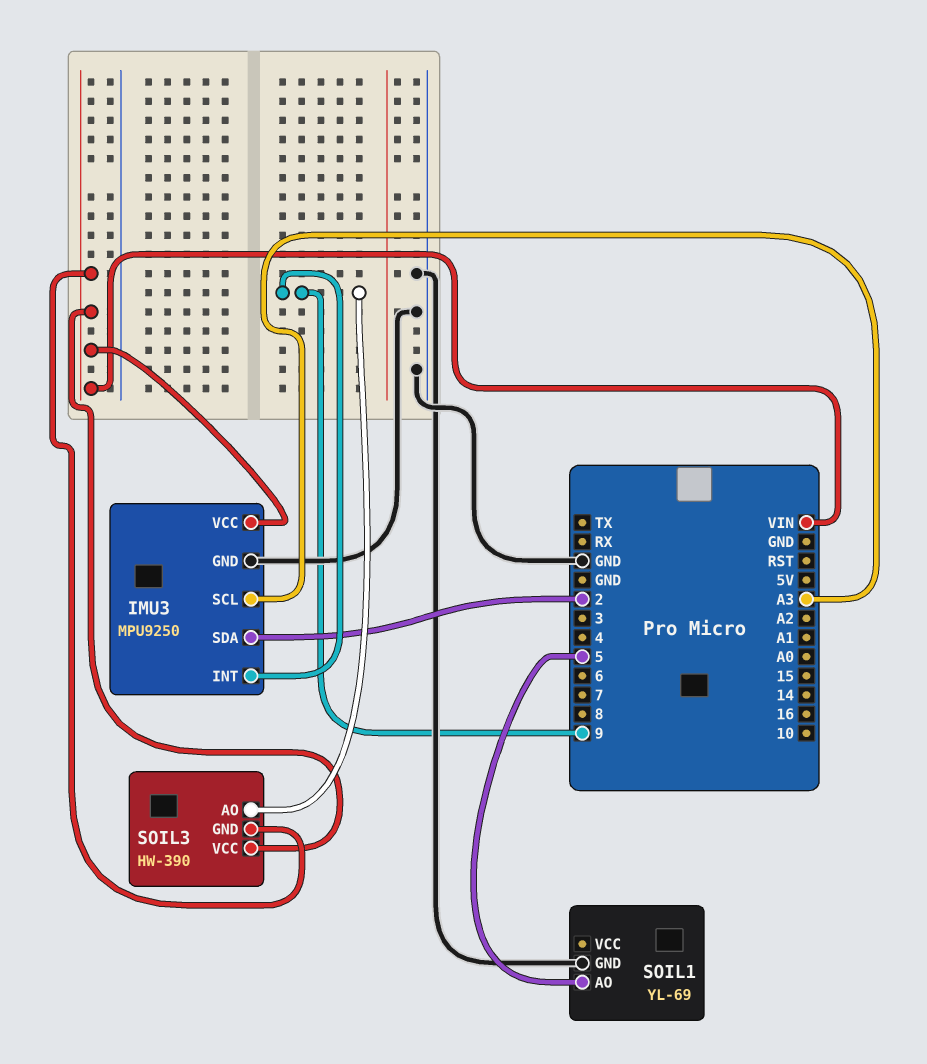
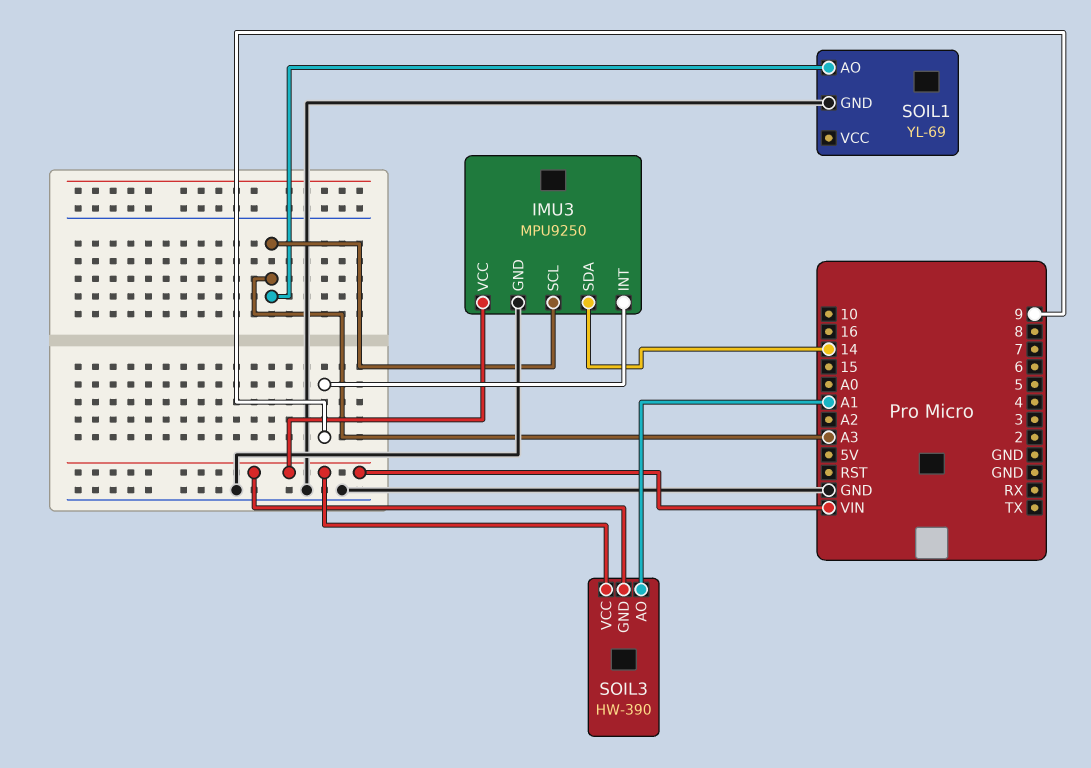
IMU3 pin SDA: 2 -> 14
SOIL1 pin AO: 5 -> A3
SOIL3 pin AO: 9 -> A1

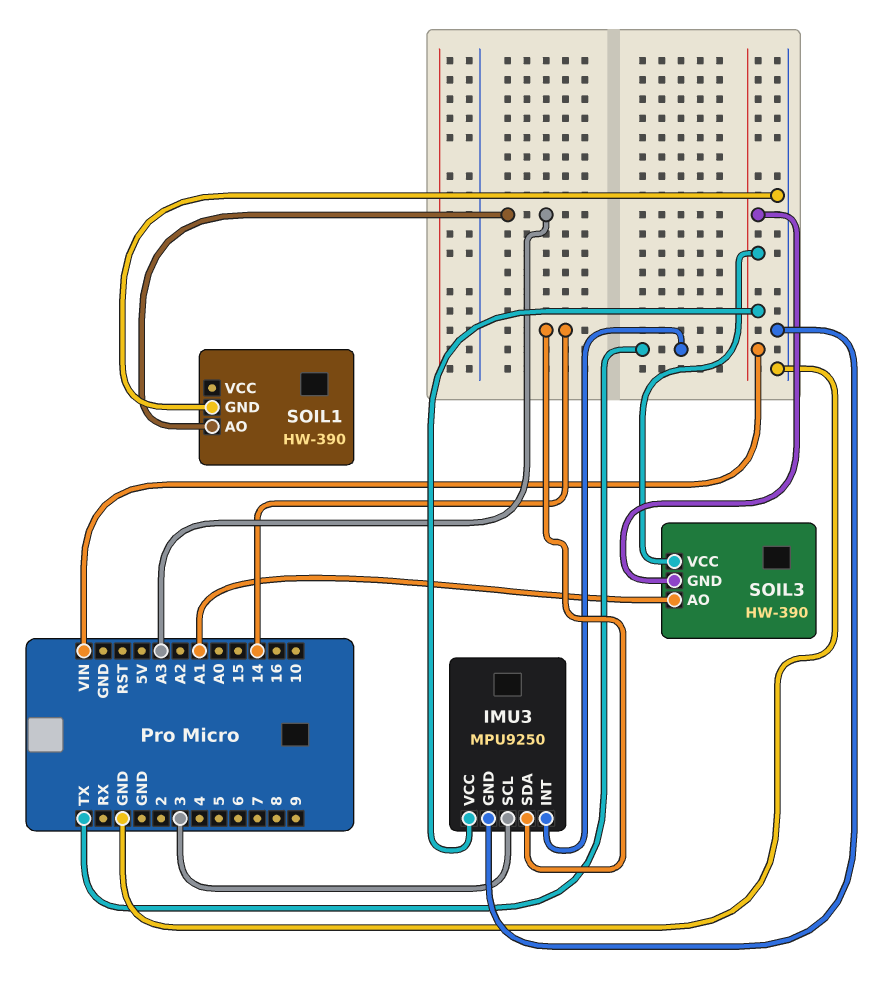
IMU3 pin INT: 9 -> TX
IMU3 pin SCL: A3 -> 3
SOIL1: YL-69 -> HW-390

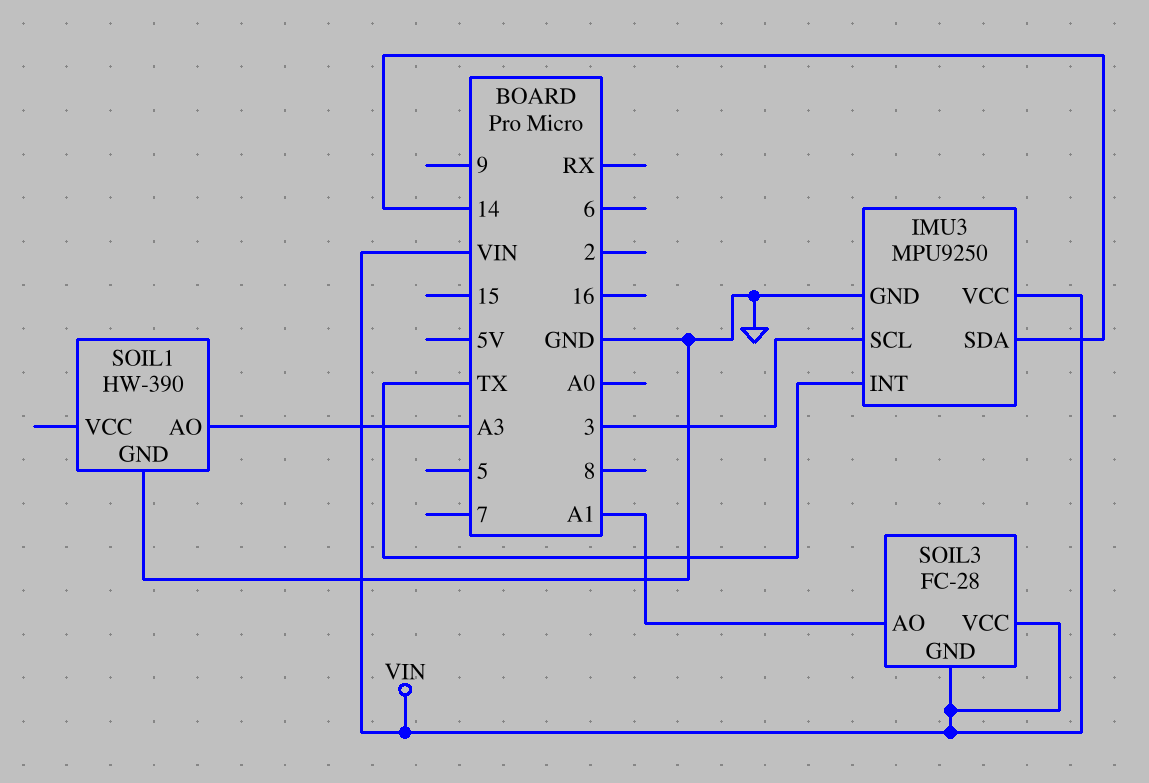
SOIL3: HW-390 -> FC-28

